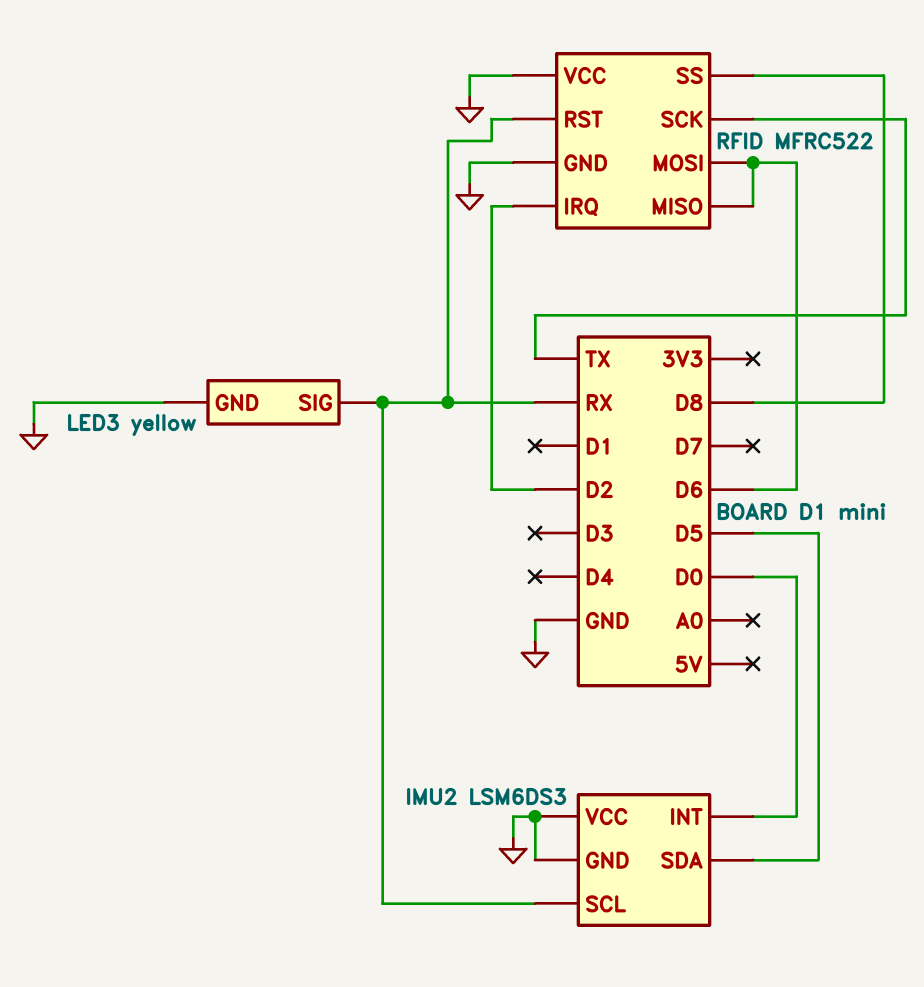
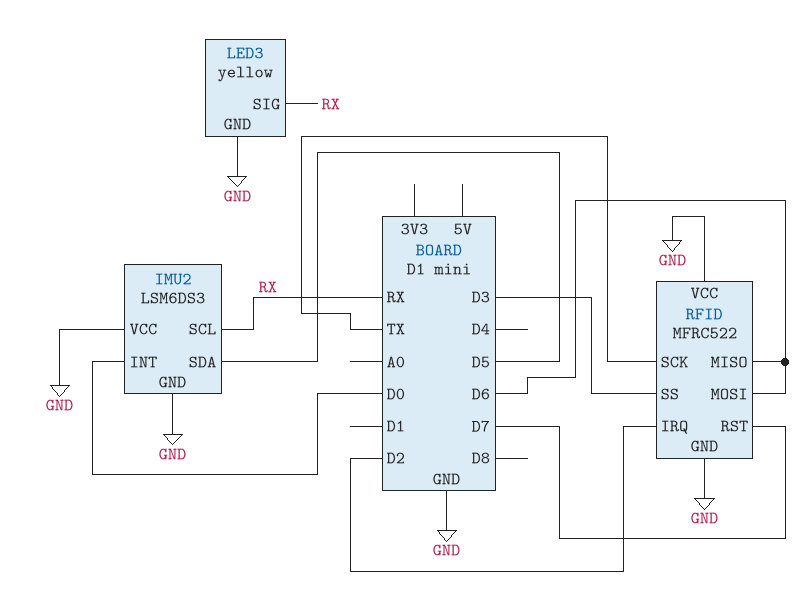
RFID pin RST: RX -> D7
RFID pin SS: D8 -> D3

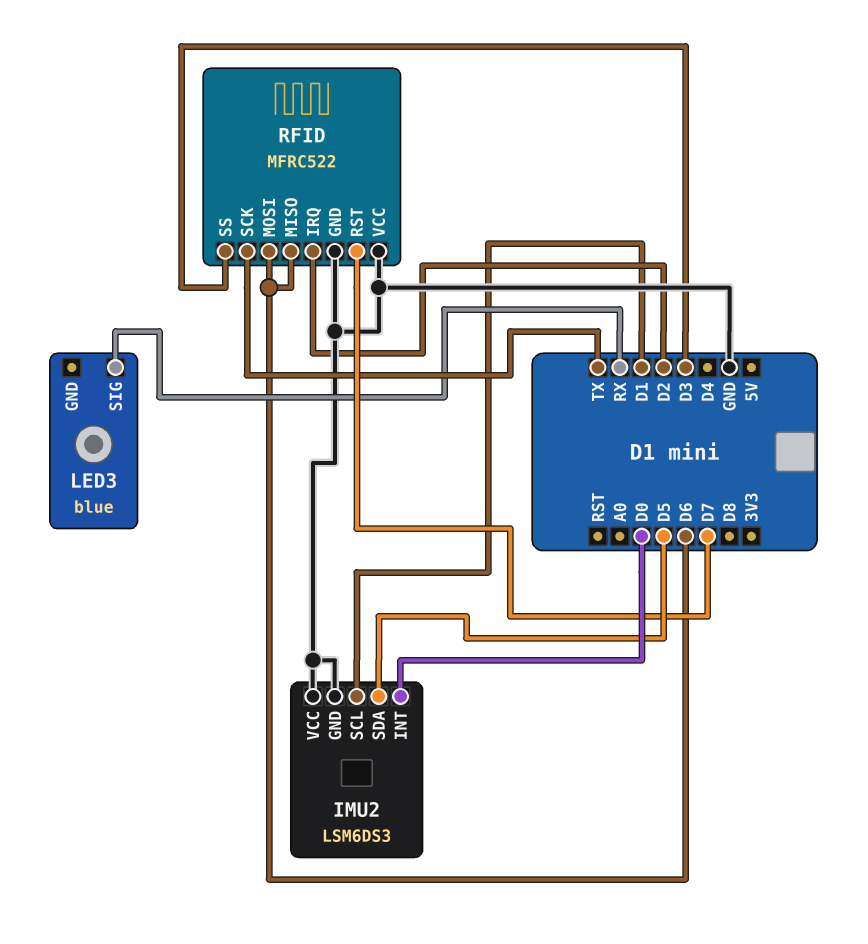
IMU2 pin SCL: RX -> D1
LED3: yellow -> blue
LED3 pin GND: GND -> none

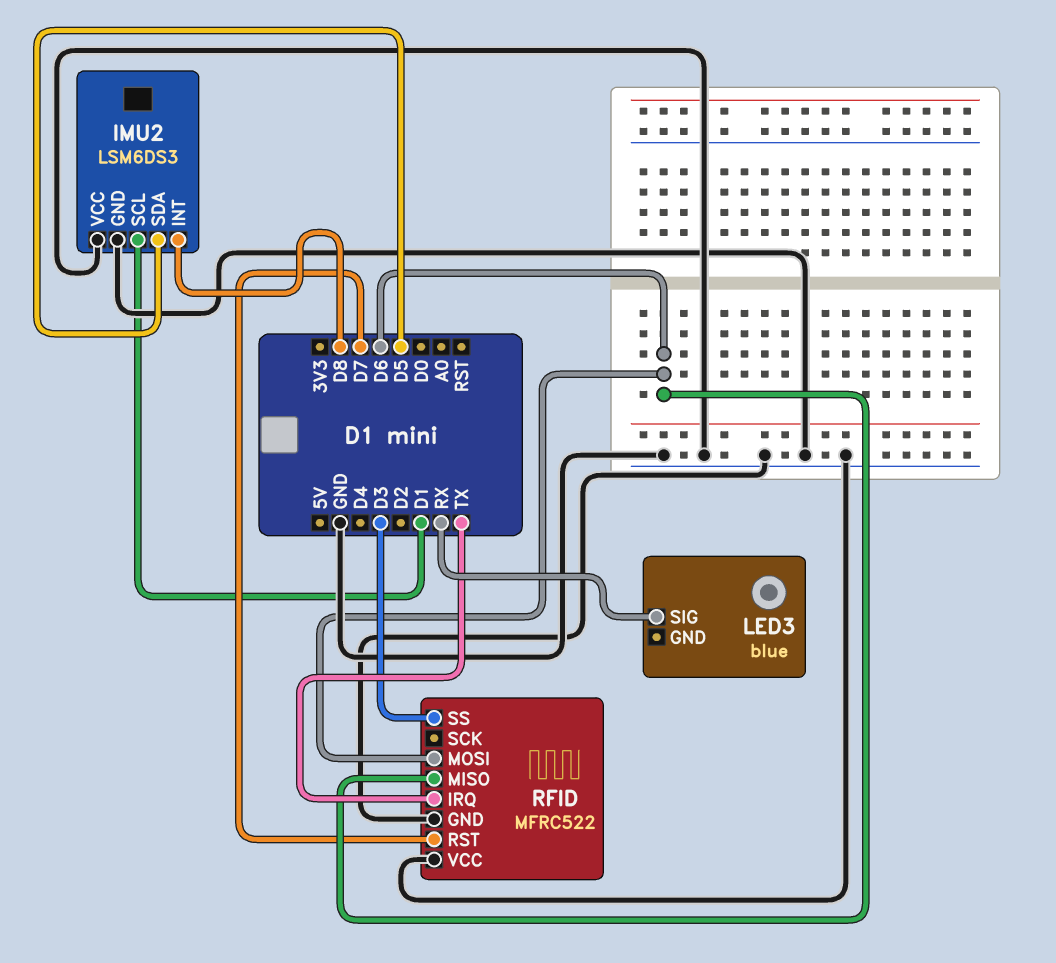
IMU2 pin INT: D0 -> D8
RFID pin IRQ: D2 -> TX
RFID pin SCK: TX -> none

